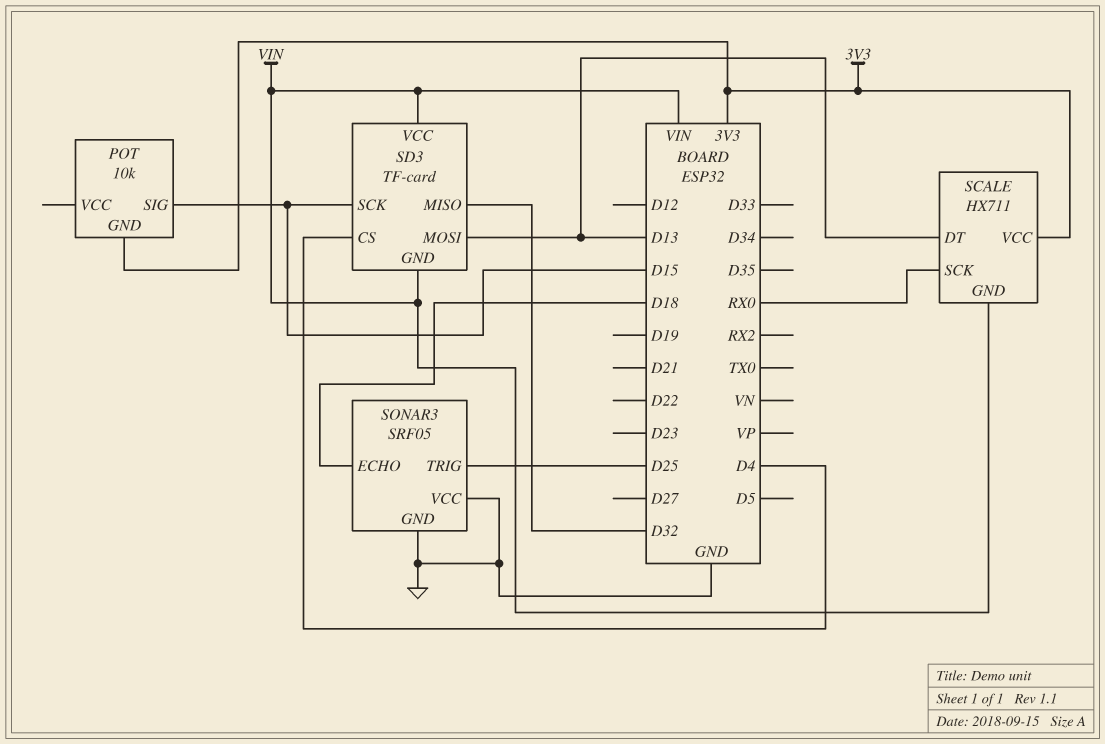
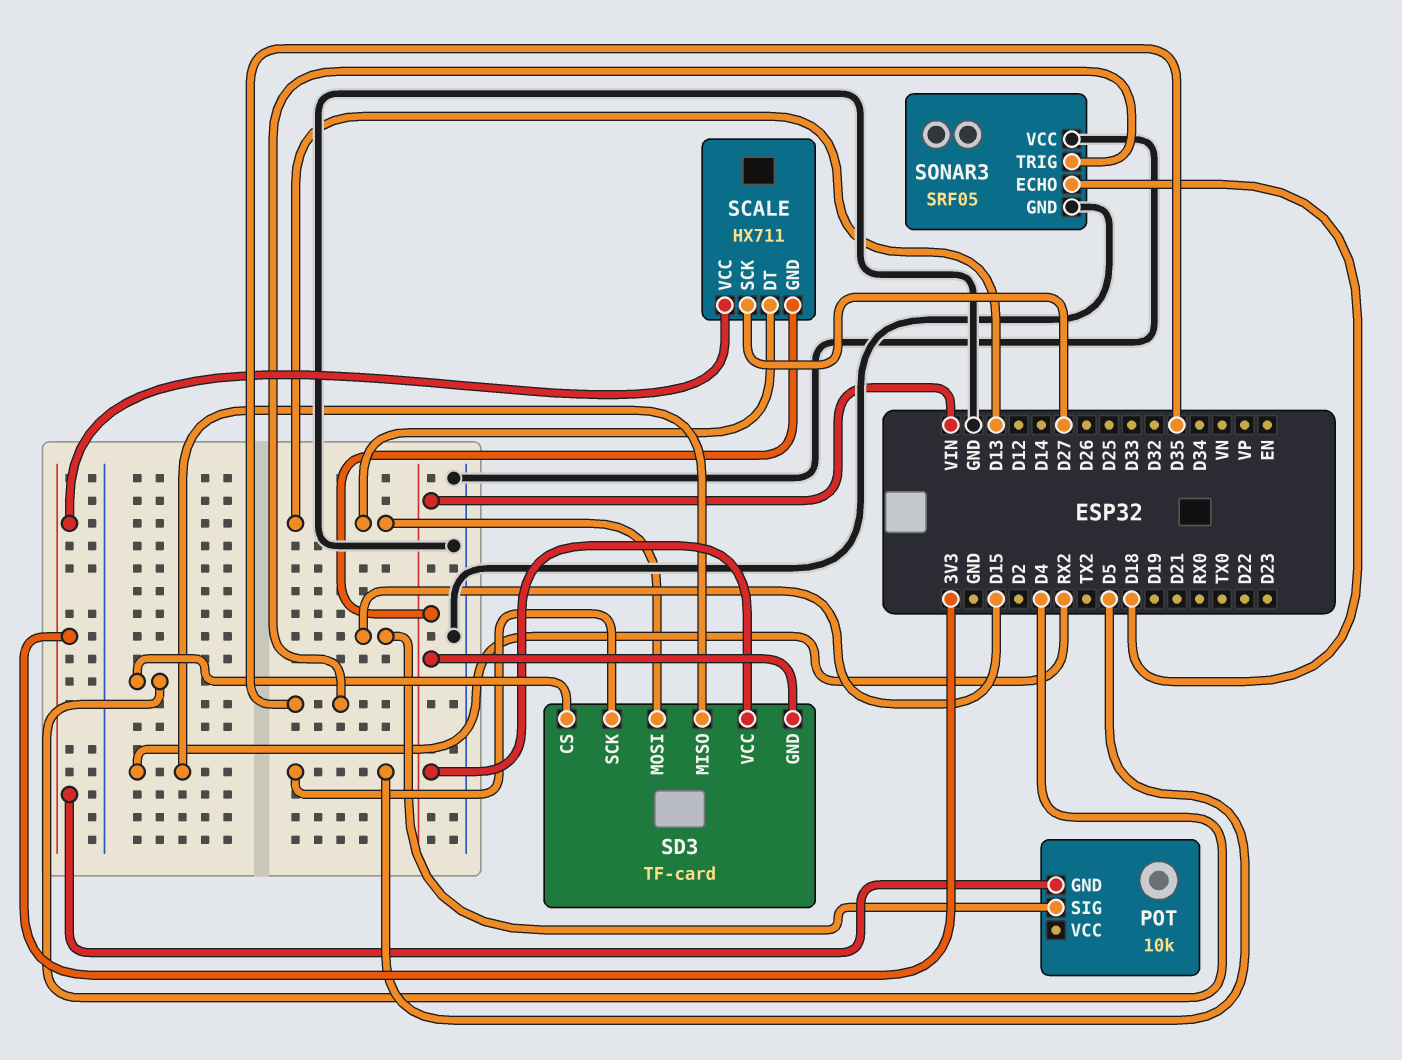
SCALE pin SCK: RX0 -> D27
SD3 pin MISO: D32 -> RX2
SD3 pin SCK: D15 -> D5
SONAR3 pin TRIG: D25 -> D35

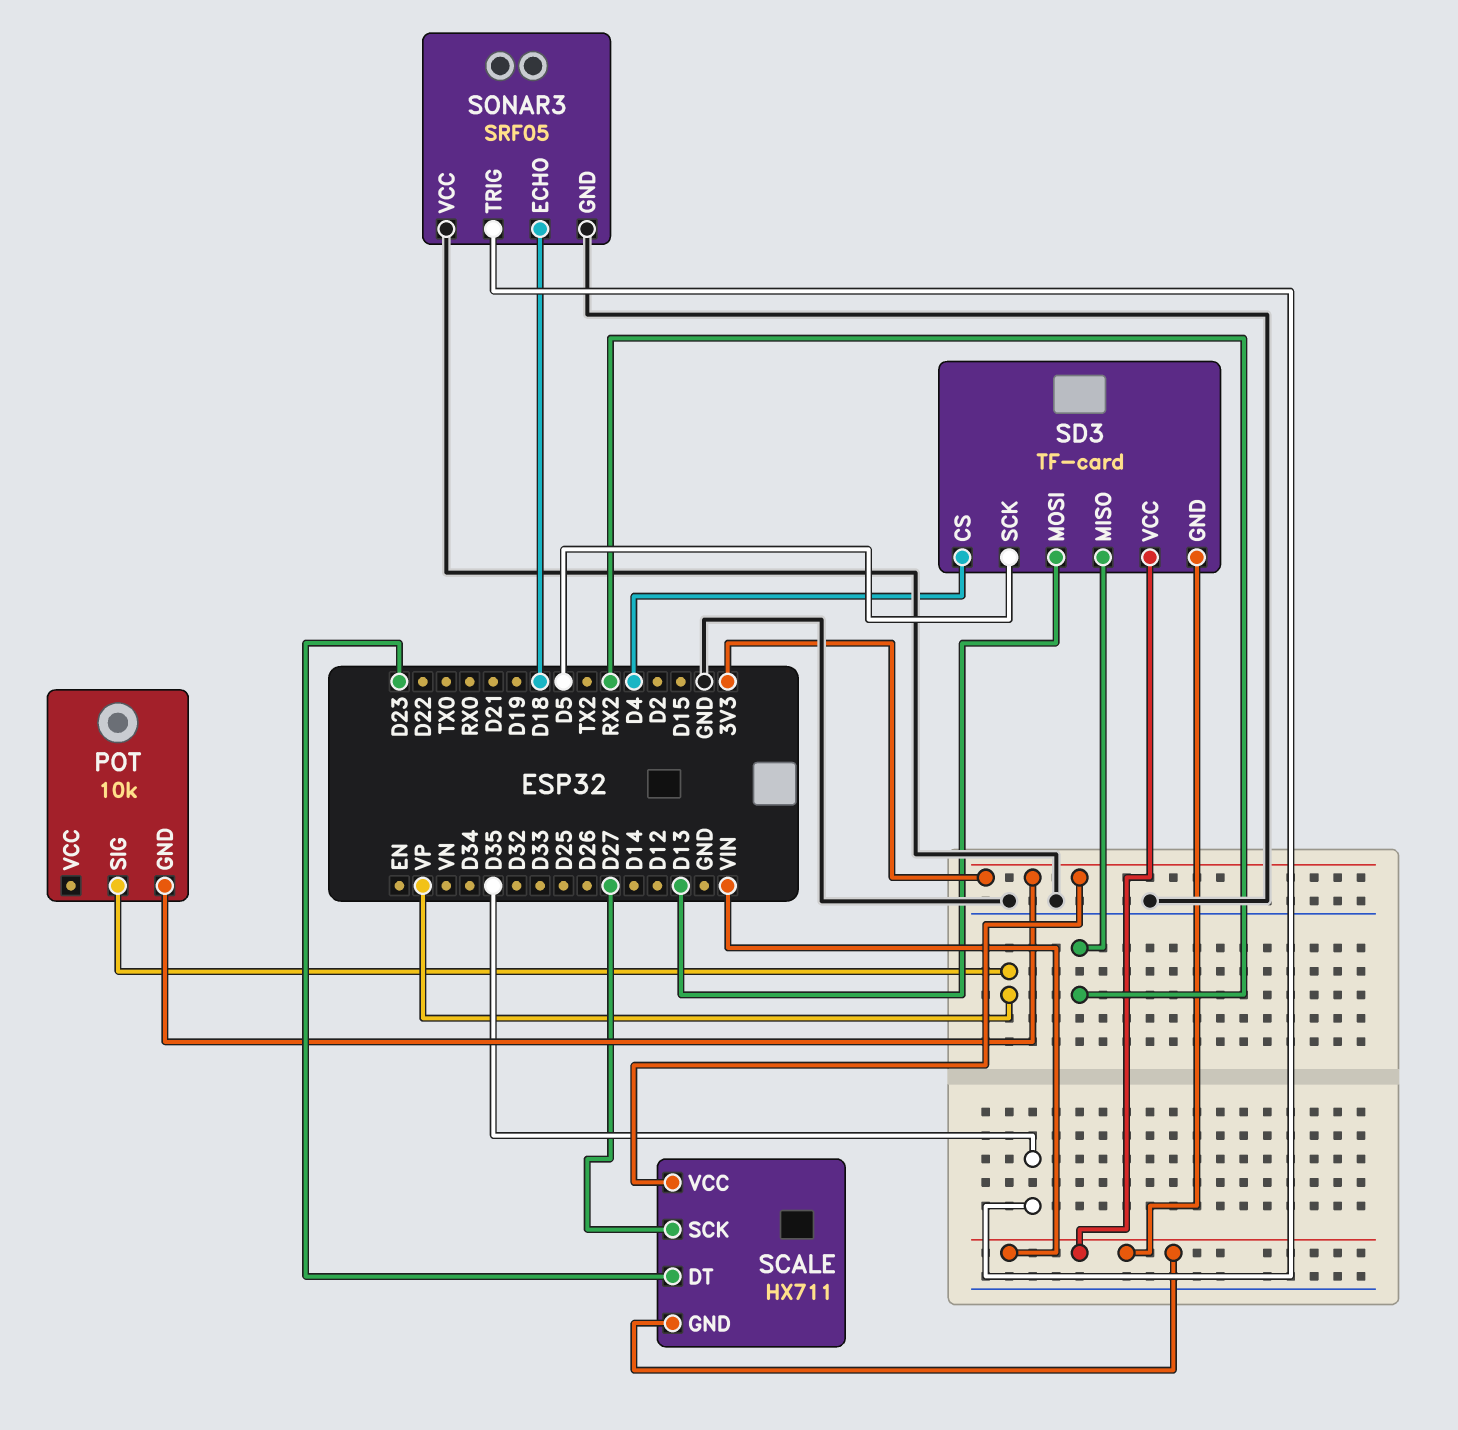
POT pin SIG: D15 -> VP
SCALE pin DT: D13 -> D23

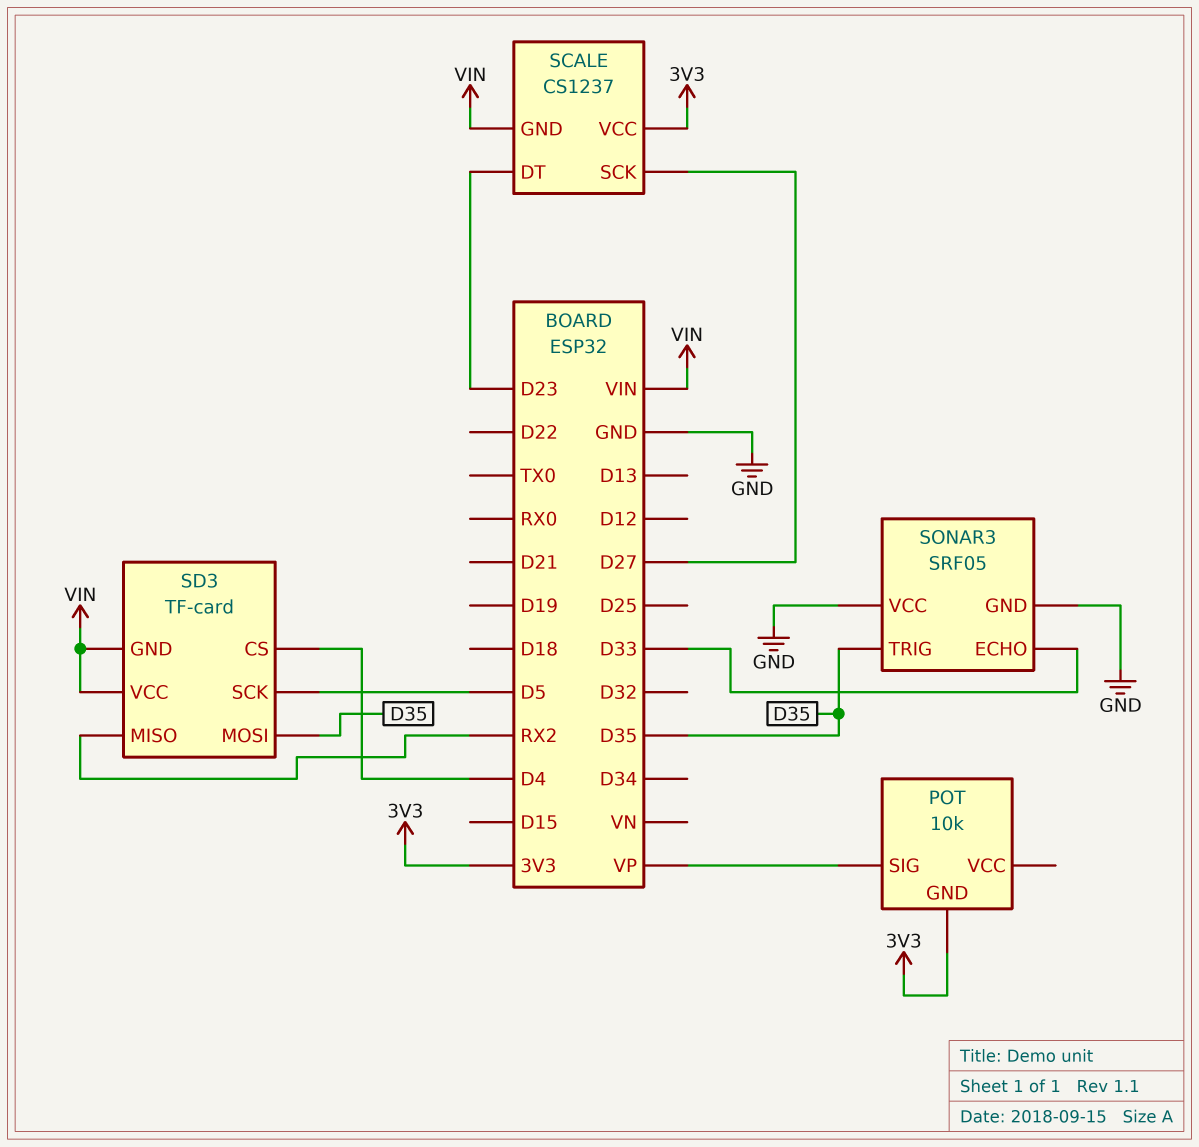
SCALE: HX711 -> CS1237
SD3 pin MOSI: D13 -> D35
SONAR3 pin ECHO: D18 -> D33

